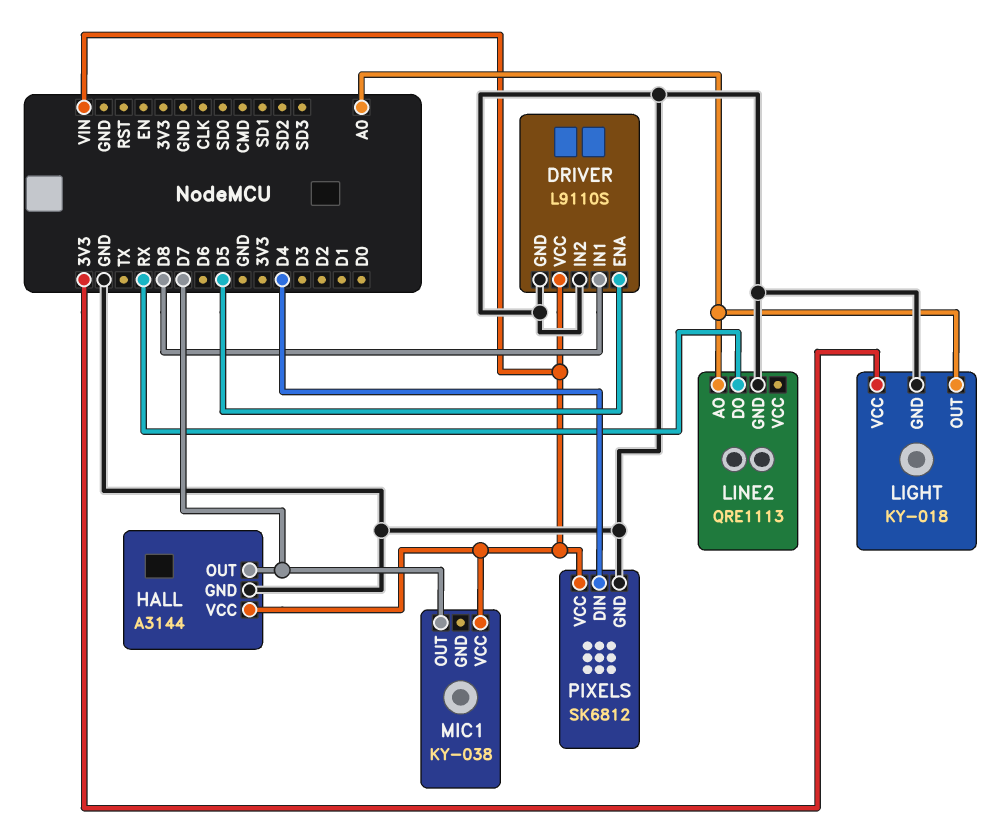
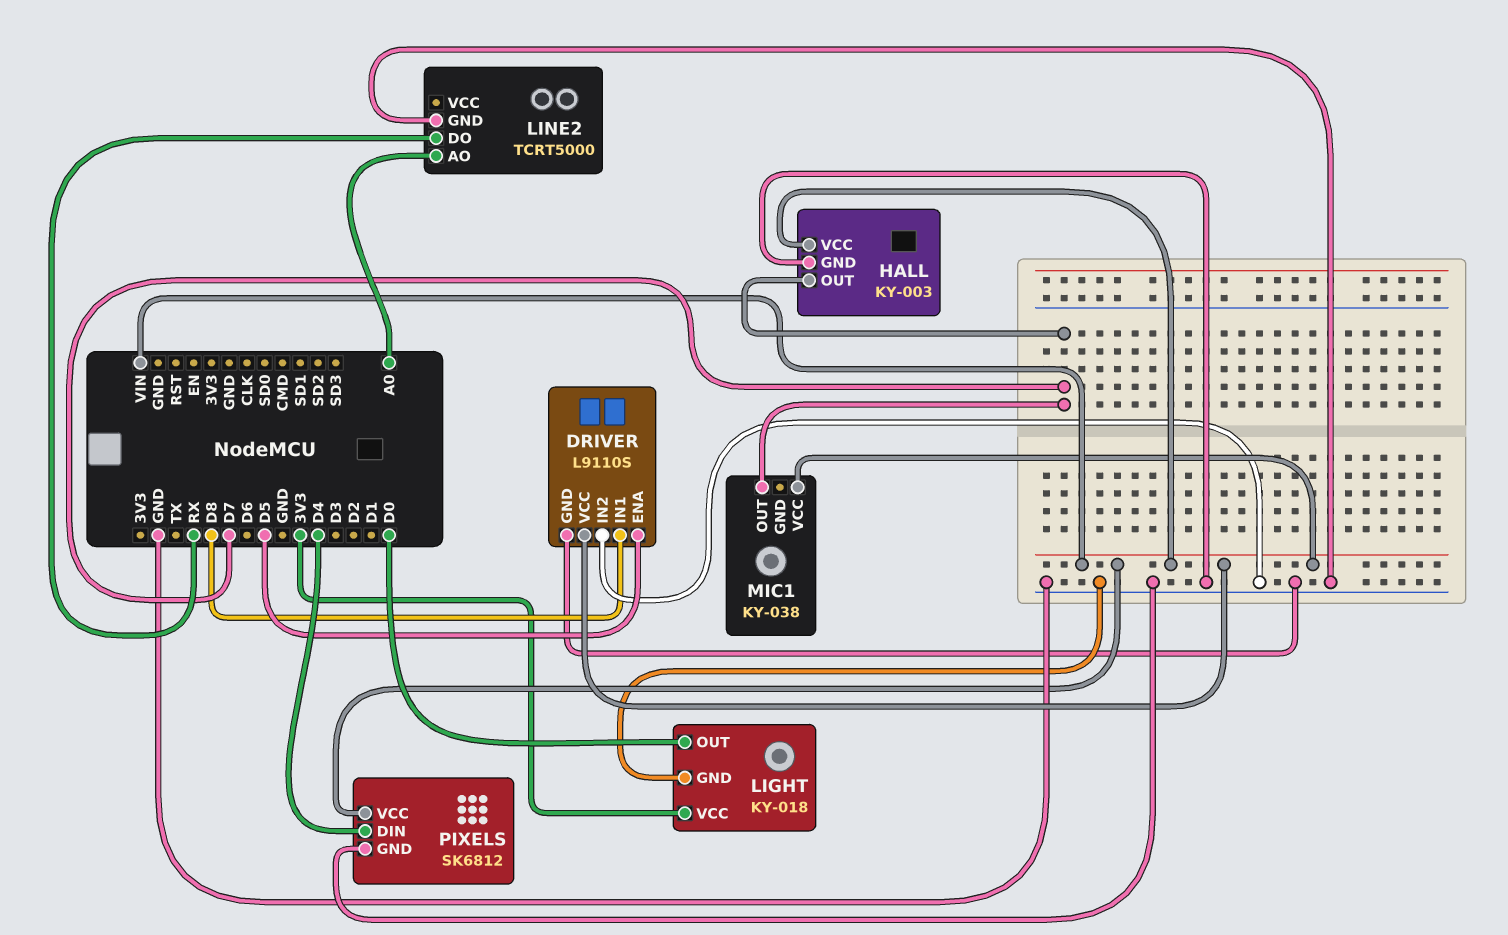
HALL: A3144 -> KY-003
LIGHT pin OUT: A0 -> D0
LINE2: QRE1113 -> TCRT5000

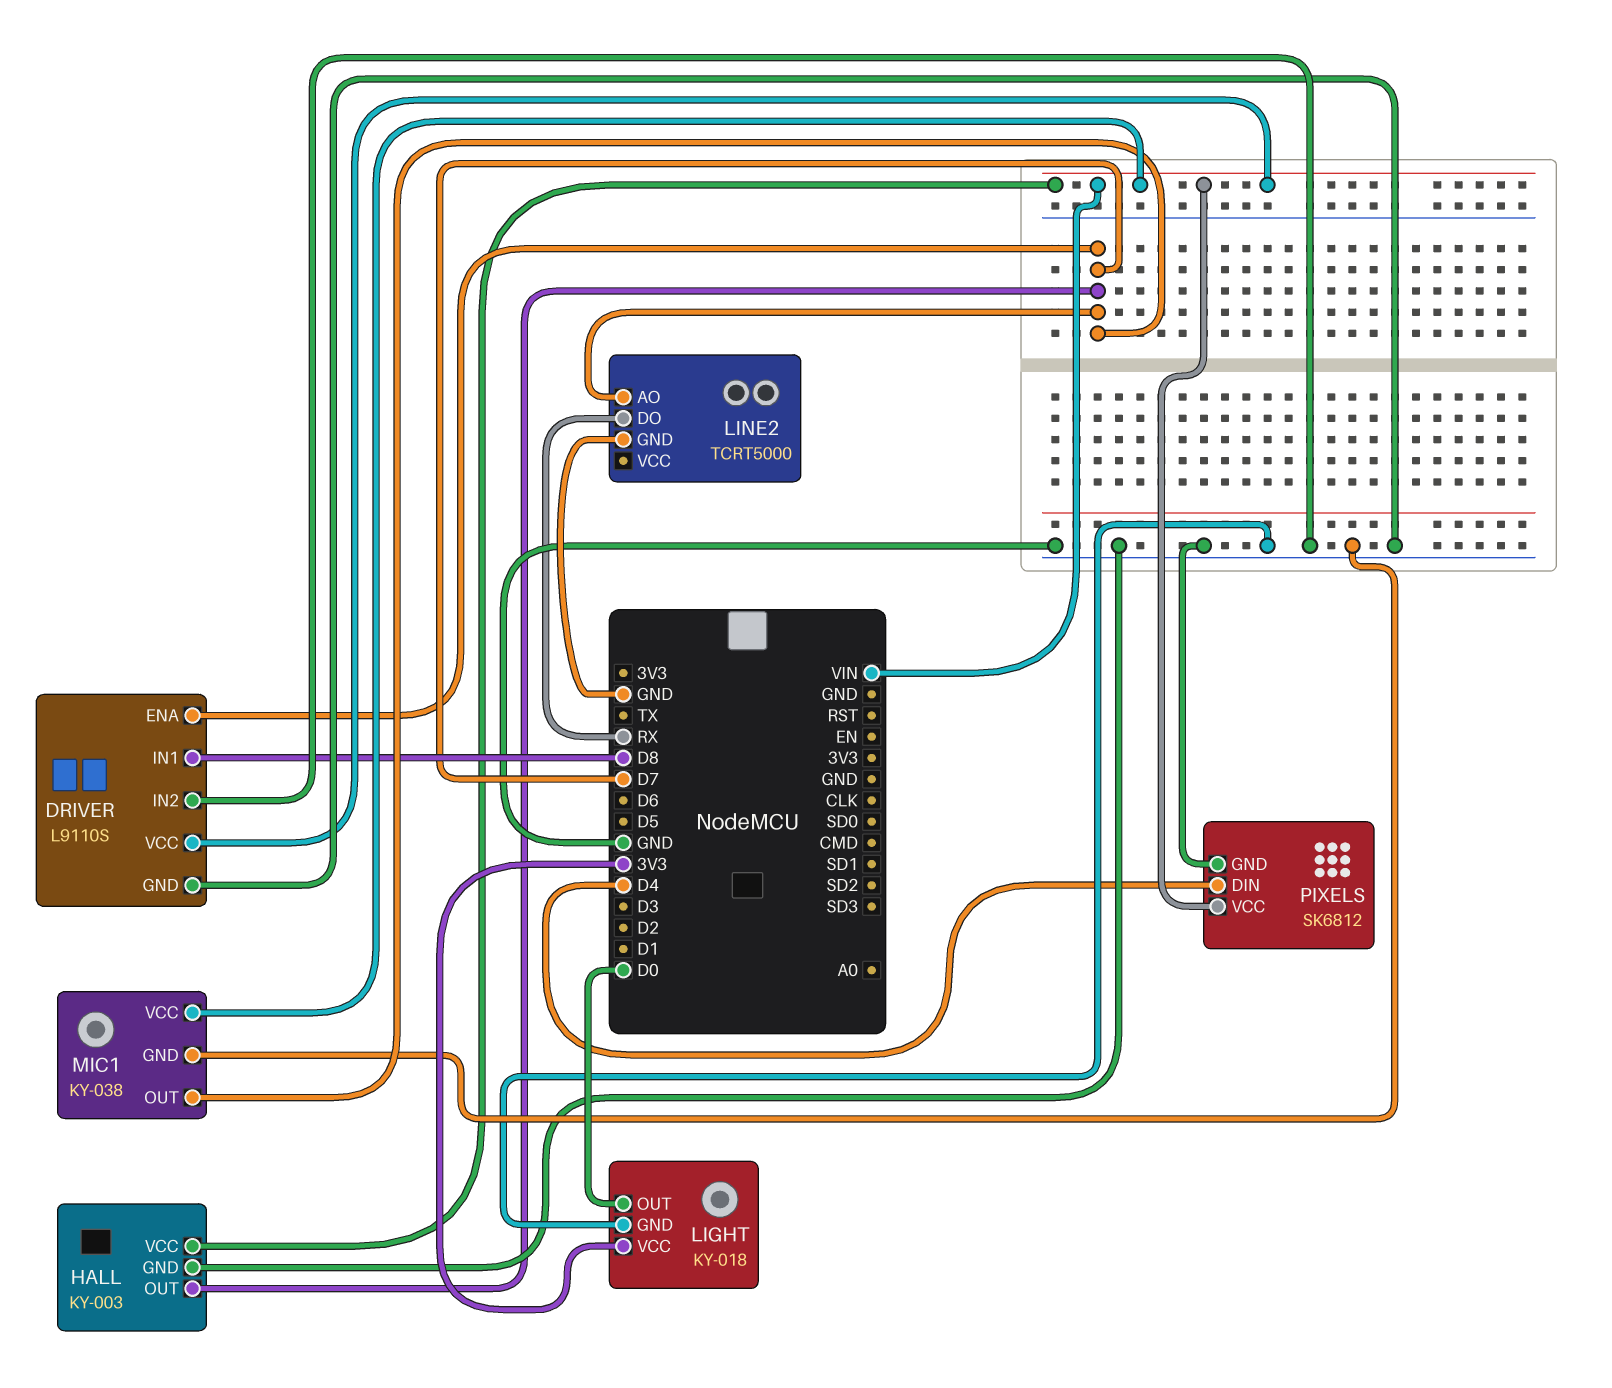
DRIVER pin ENA: D5 -> D7
LINE2 pin AO: A0 -> D7
MIC1 pin GND: none -> GND

